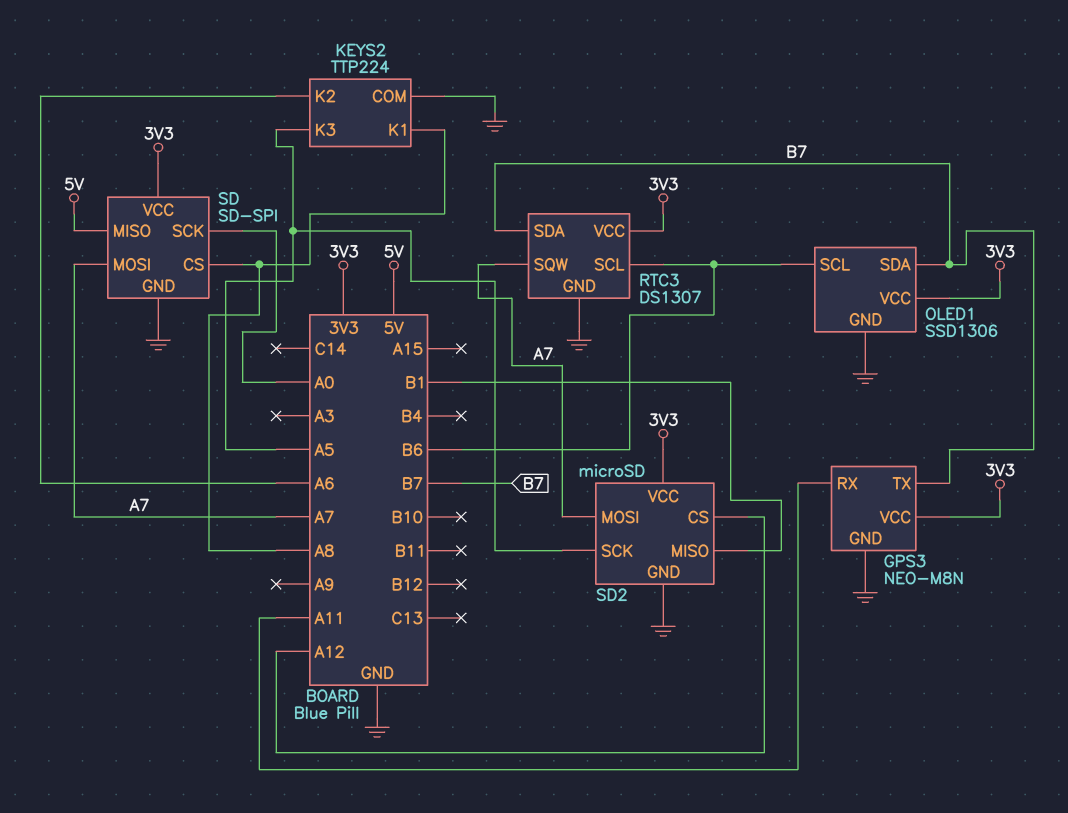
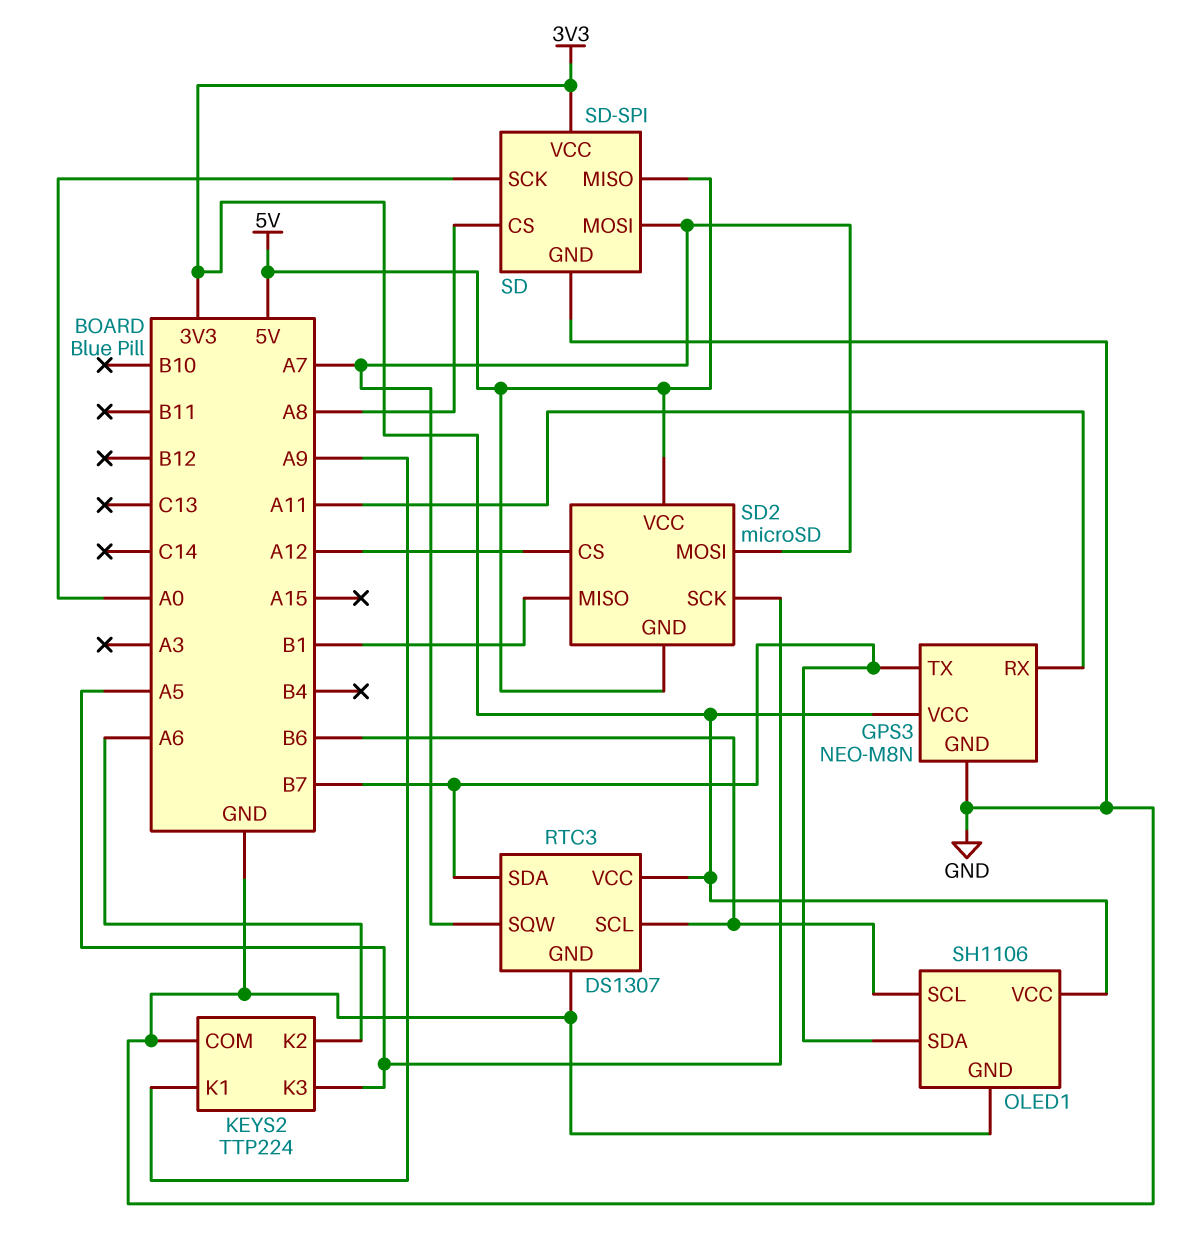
KEYS2 pin K1: A8 -> A9
OLED1: SSD1306 -> SH1106
SD2 pin GND: GND -> 5V
SD2 pin VCC: 3V3 -> 5V

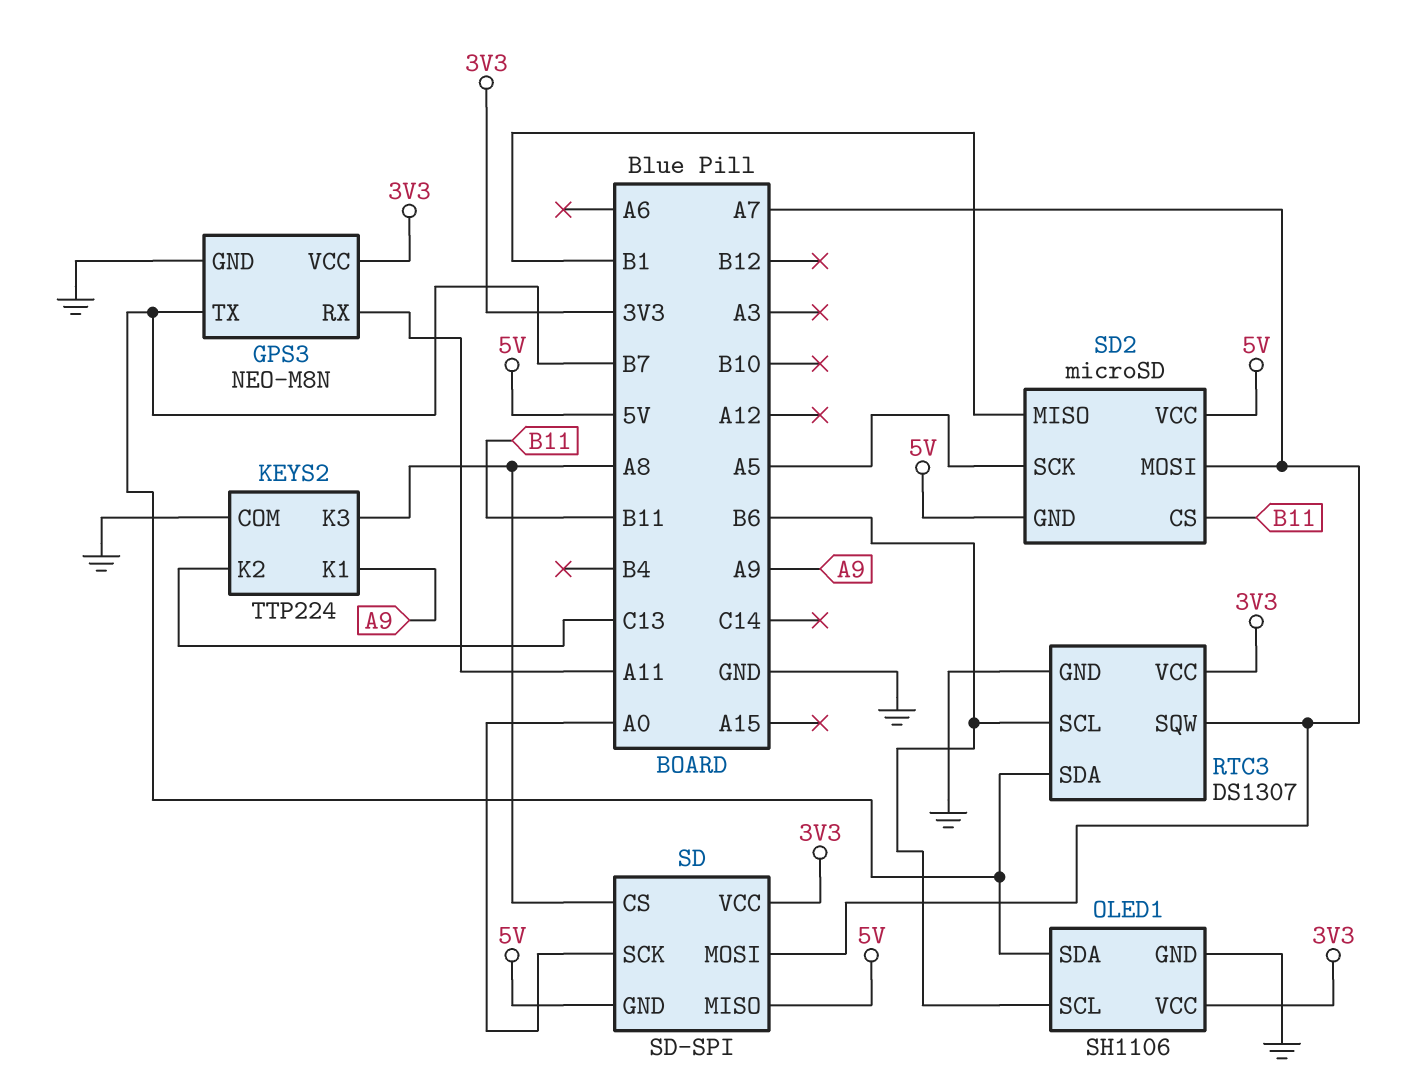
KEYS2 pin K2: A6 -> C13
KEYS2 pin K3: A5 -> A8
SD pin GND: GND -> 5V
SD2 pin CS: A12 -> B11

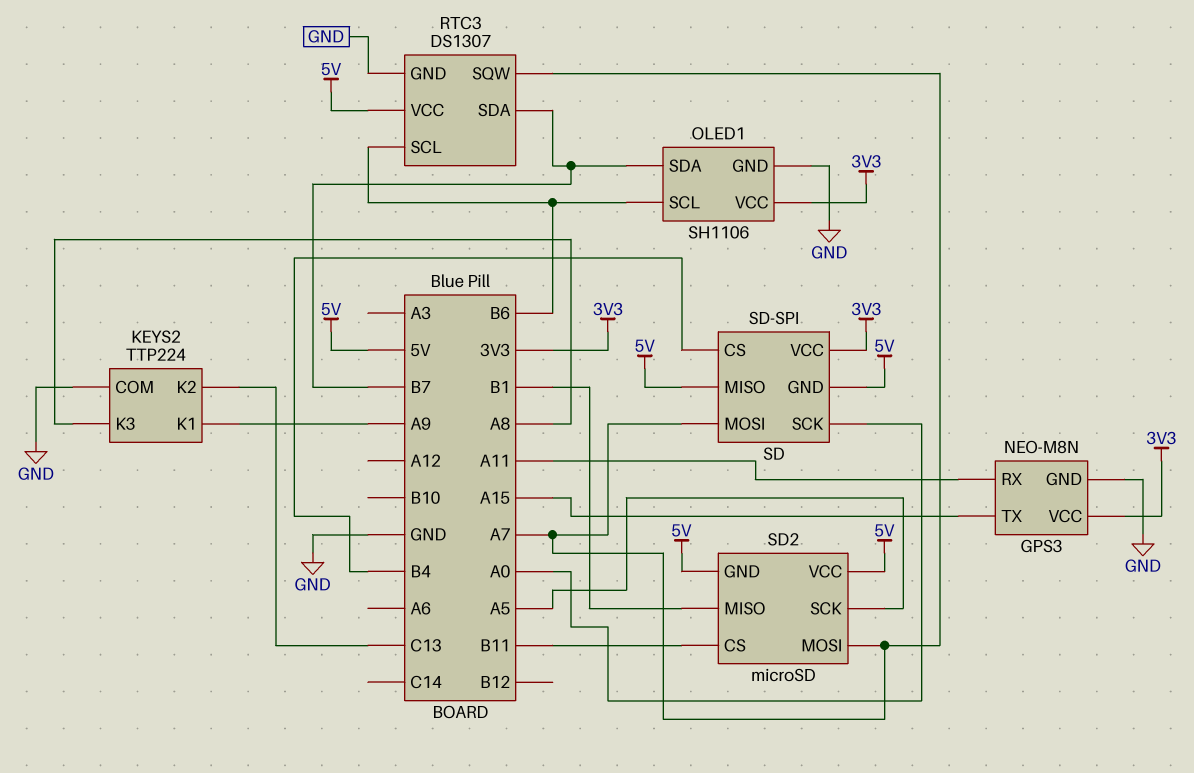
GPS3 pin TX: B7 -> A15
RTC3 pin VCC: 3V3 -> 5V
SD pin CS: A8 -> B4

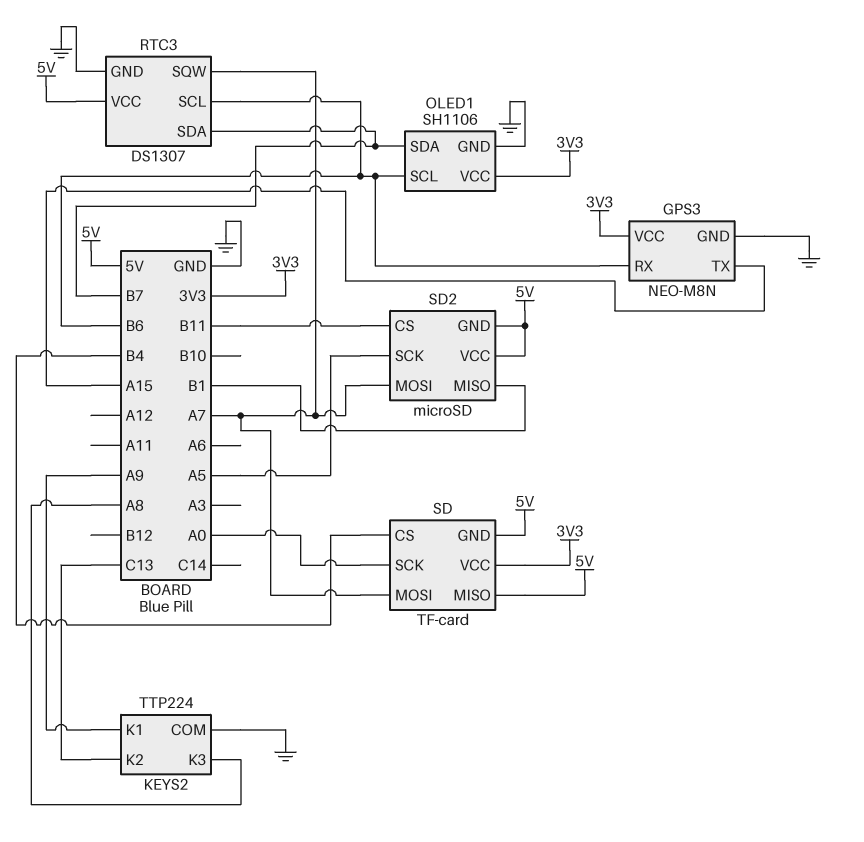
GPS3 pin RX: A11 -> B6
SD: SD-SPI -> TF-card

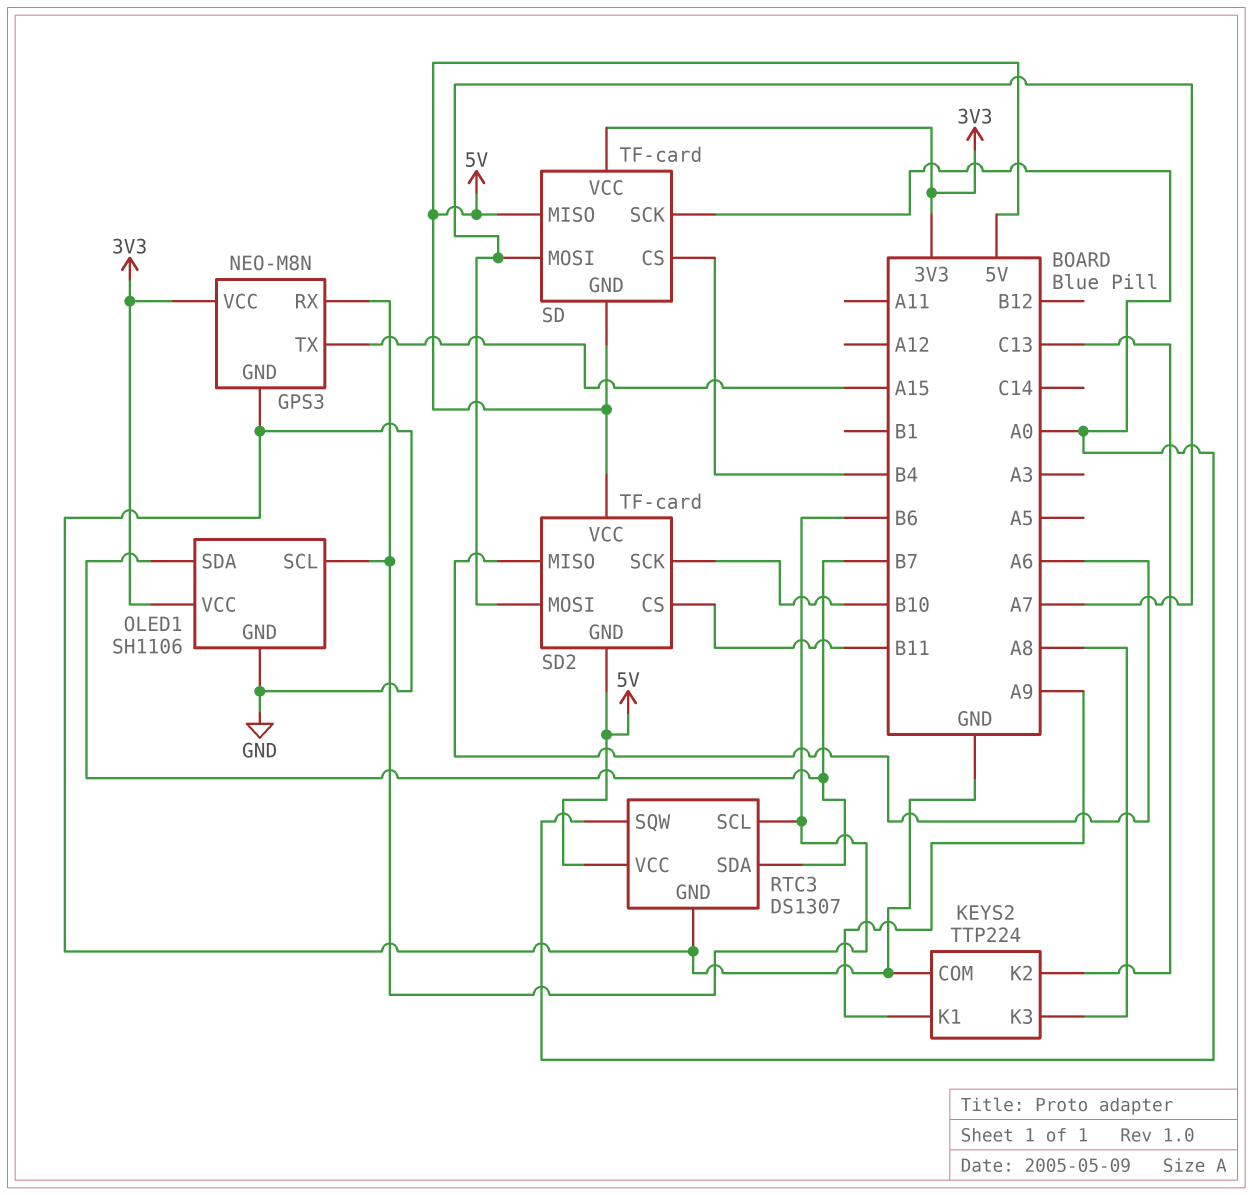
RTC3 pin SQW: A7 -> A0
SD2: microSD -> TF-card
SD2 pin MISO: B1 -> A6
SD2 pin SCK: A5 -> B10

